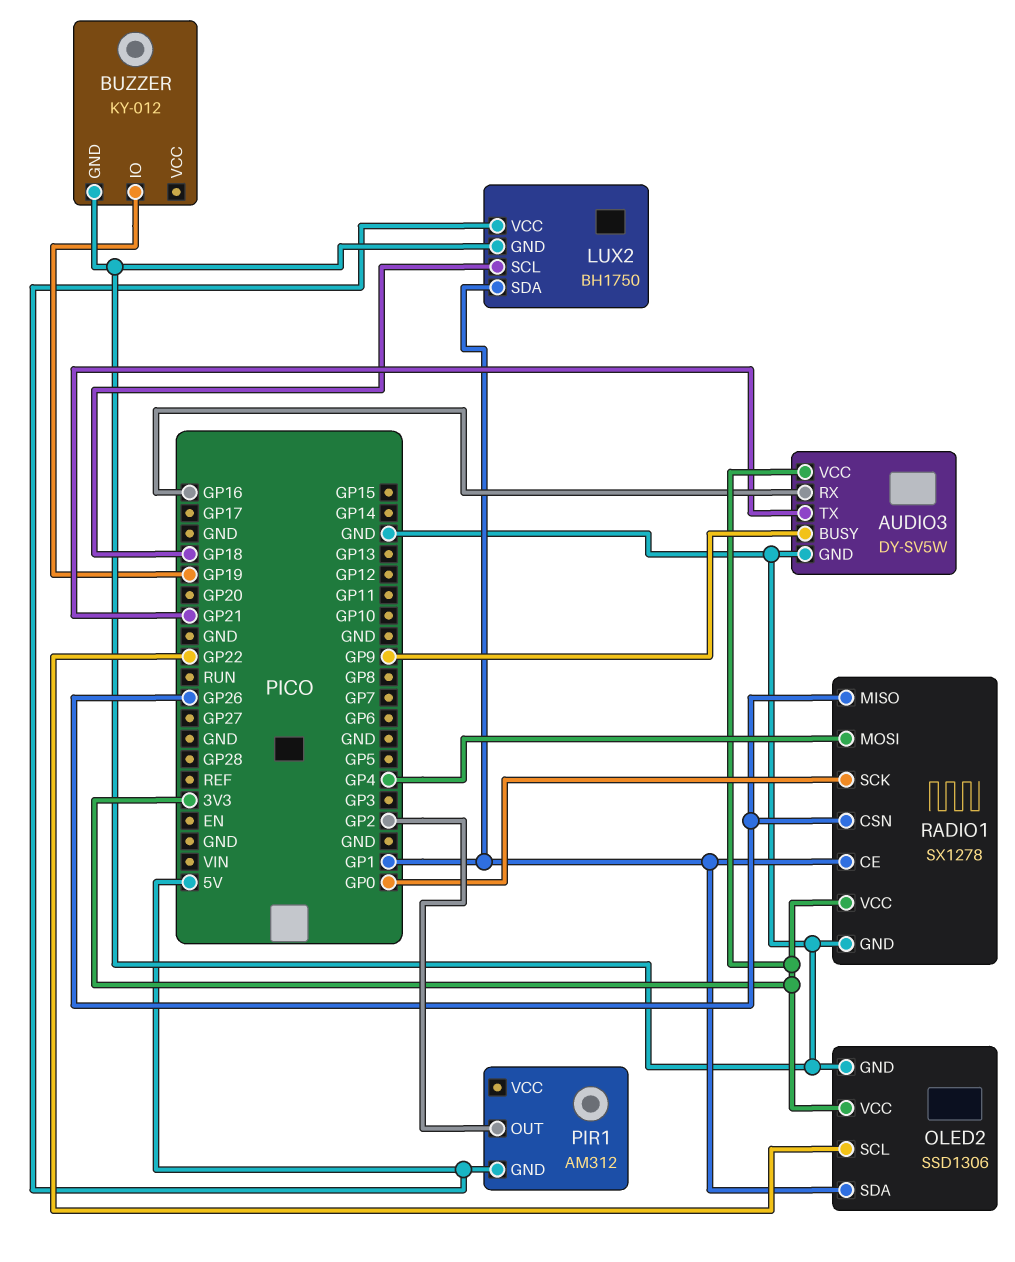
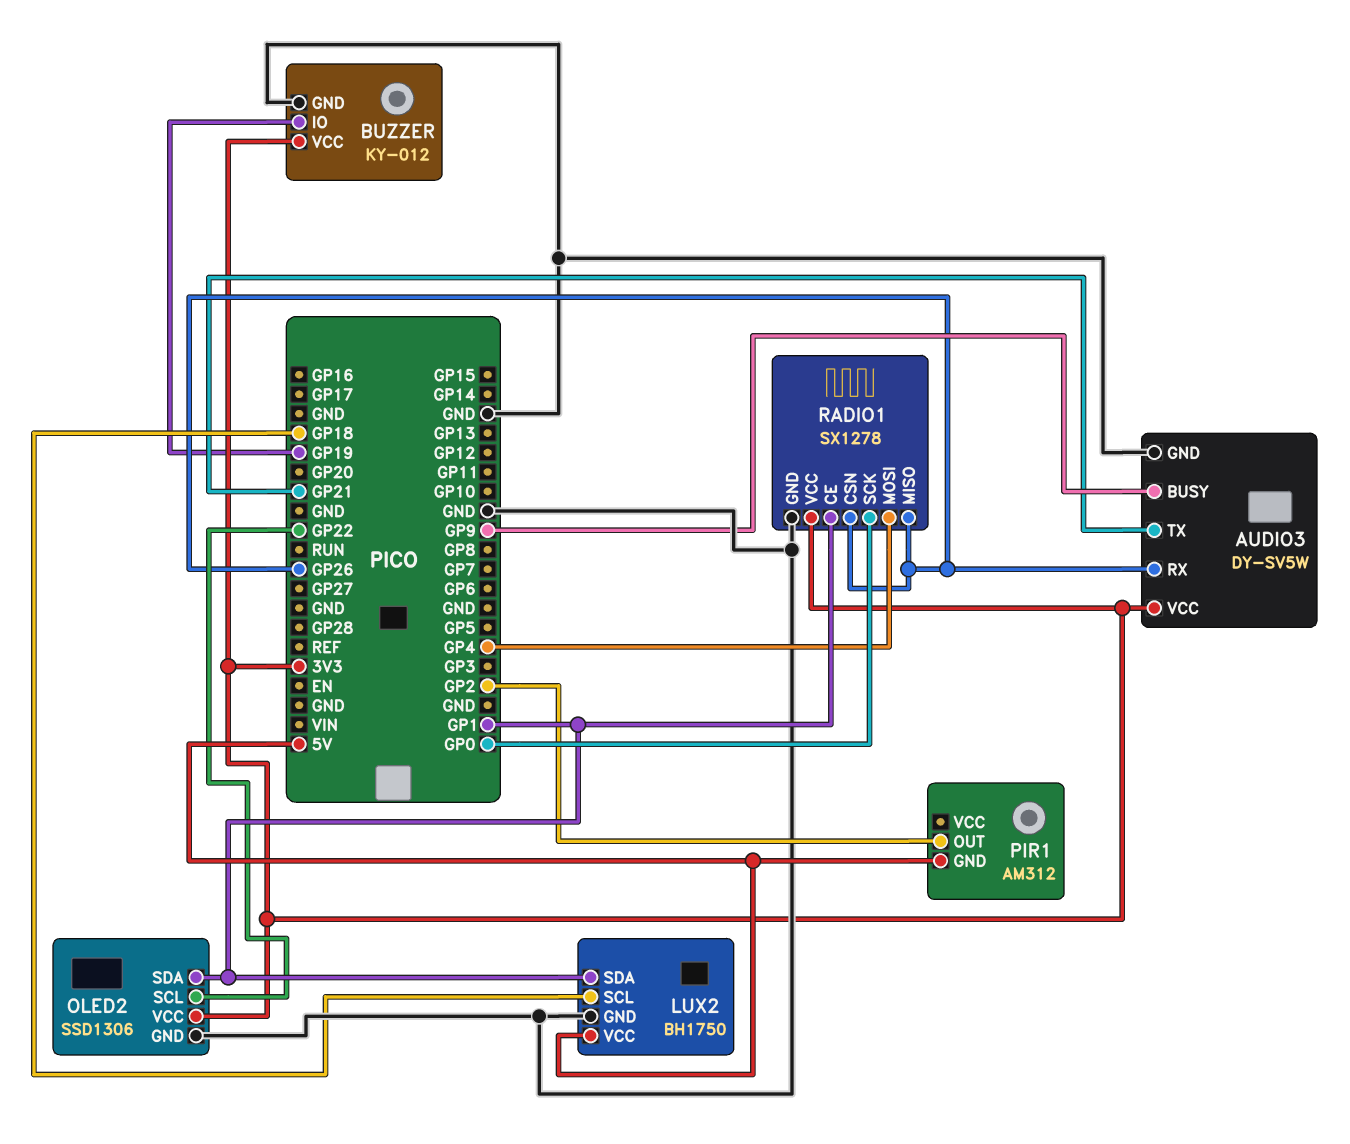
AUDIO3 pin RX: GP16 -> GP26
BUZZER pin VCC: none -> 3V3

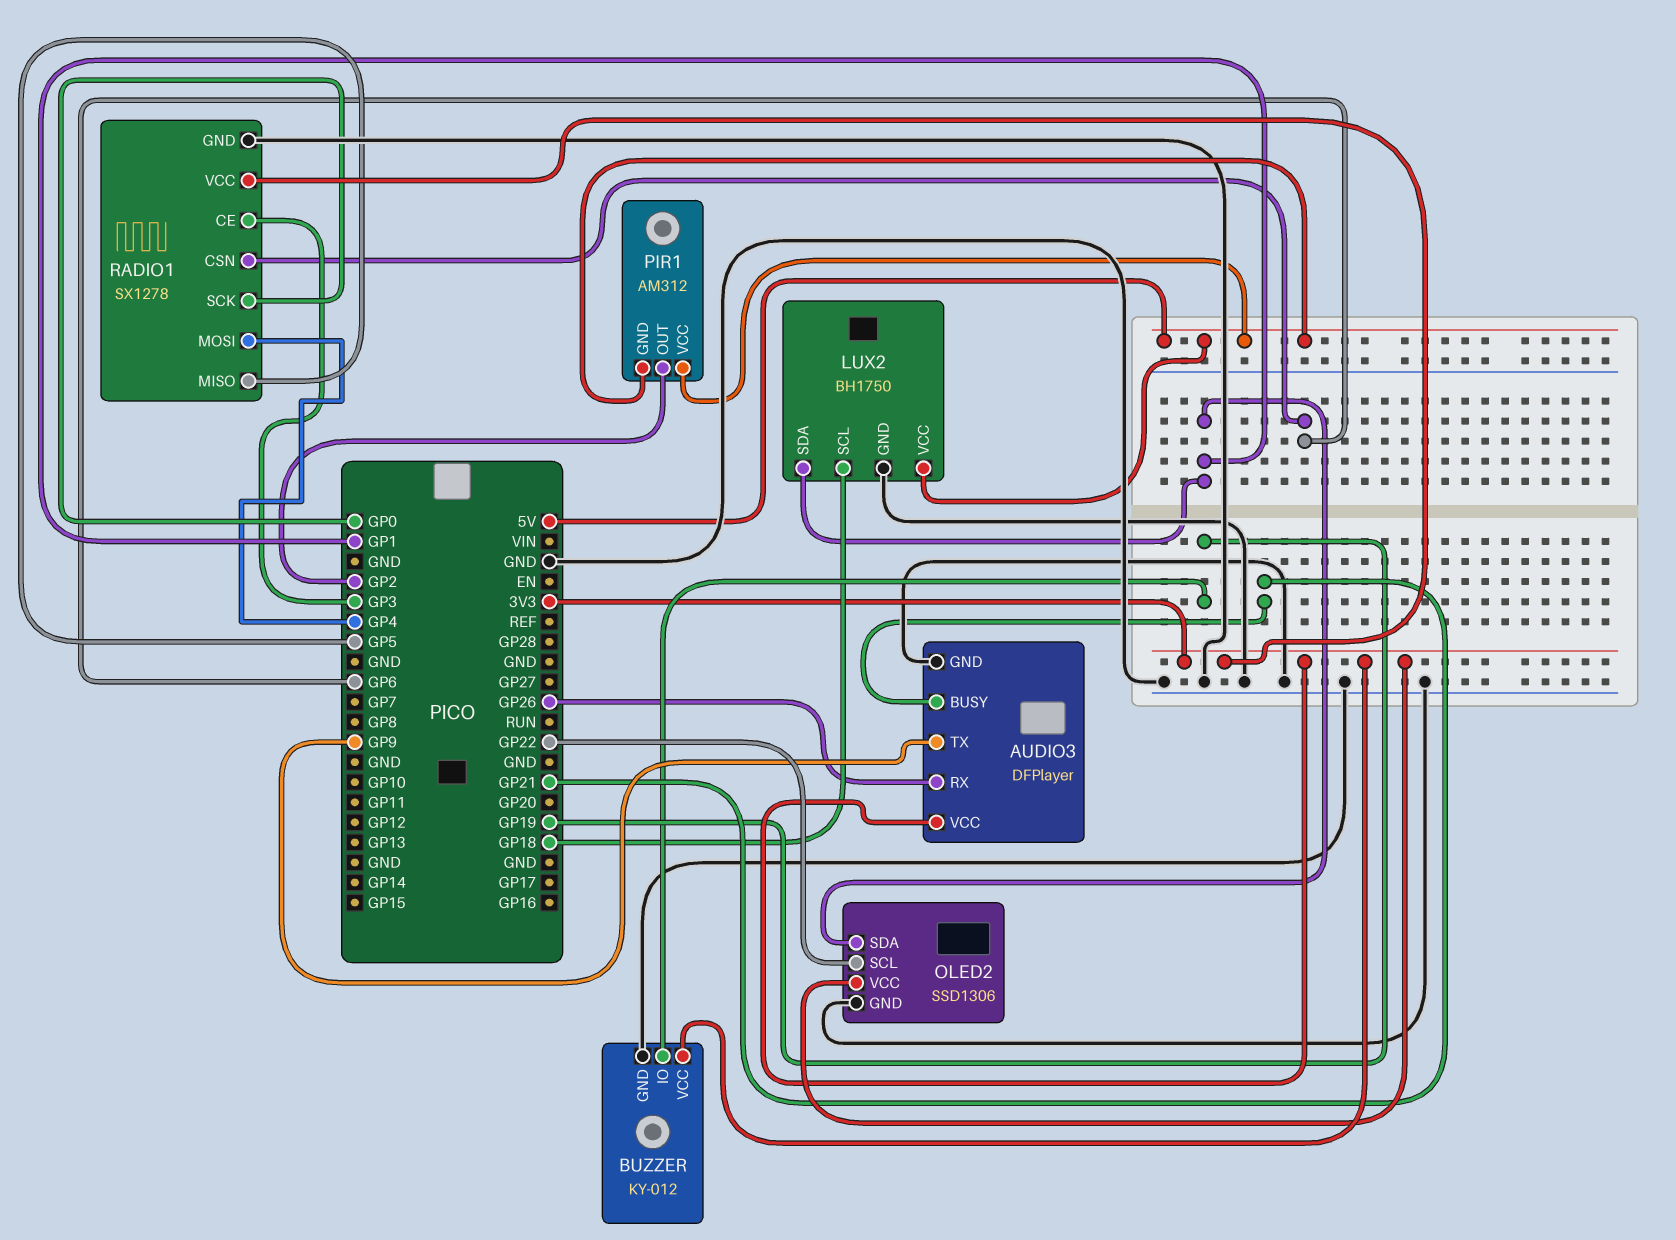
AUDIO3: DY-SV5W -> DFPlayer
AUDIO3 pin BUSY: GP9 -> GP21
AUDIO3 pin TX: GP21 -> GP9
PIR1 pin VCC: none -> 5V
RADIO1 pin CE: GP1 -> GP3
RADIO1 pin CSN: GP26 -> GP6
RADIO1 pin MISO: GP26 -> GP5

